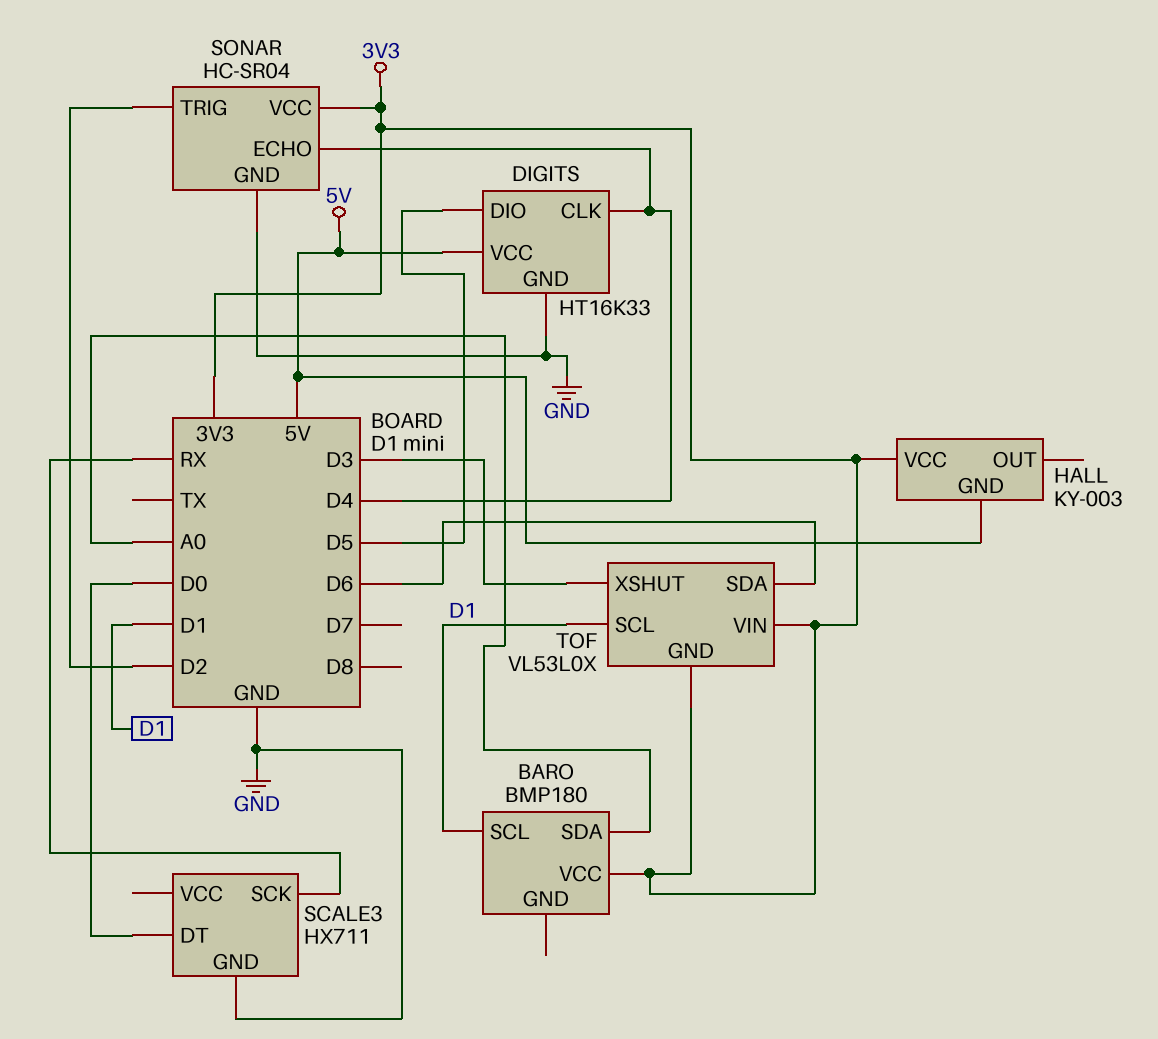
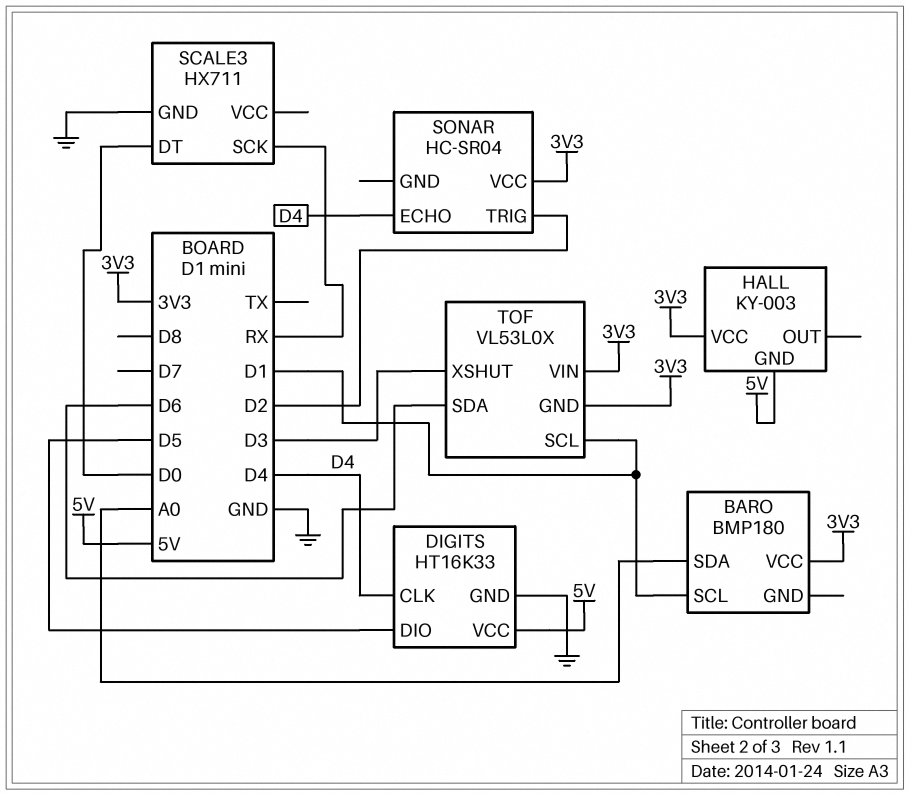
SONAR pin GND: GND -> none

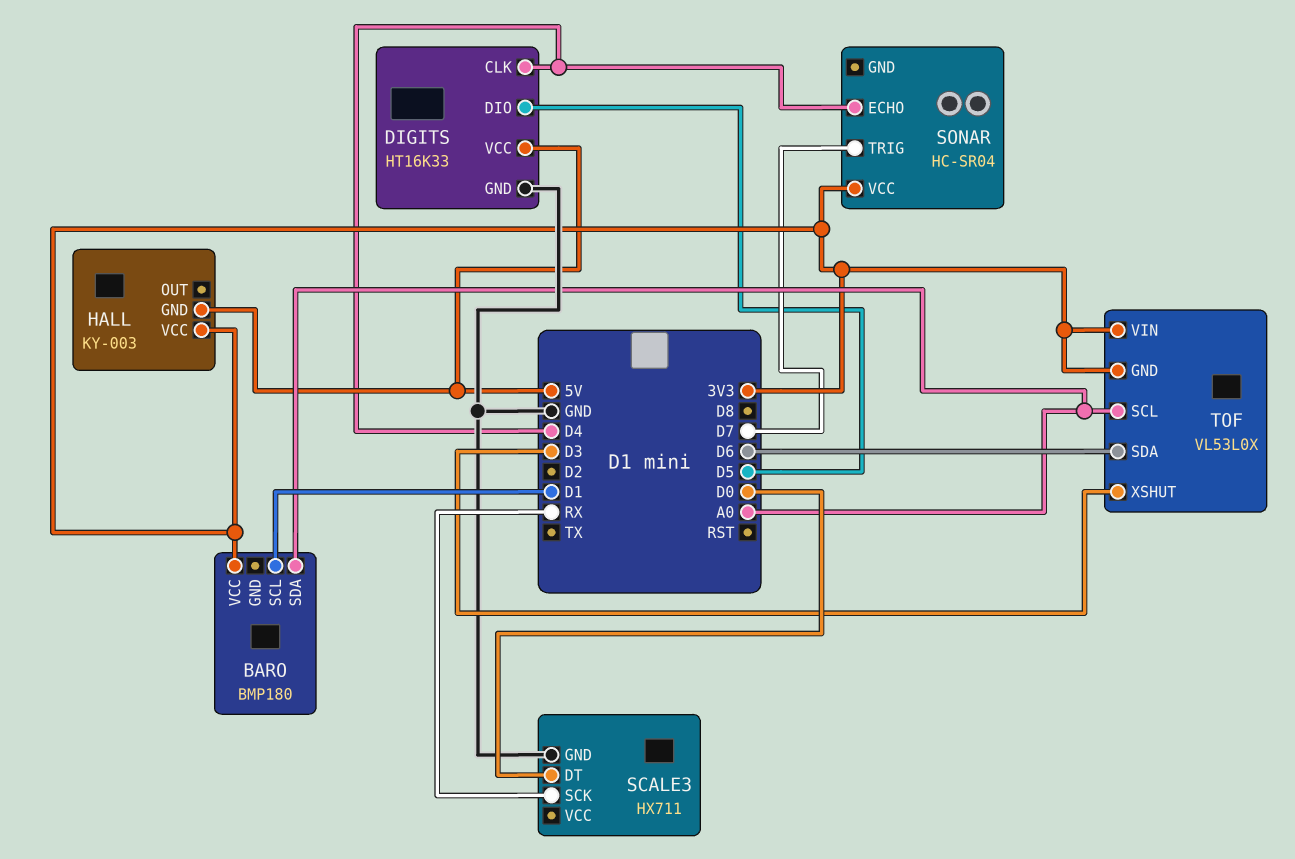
SONAR pin TRIG: D2 -> D7
TOF pin SCL: D1 -> A0

